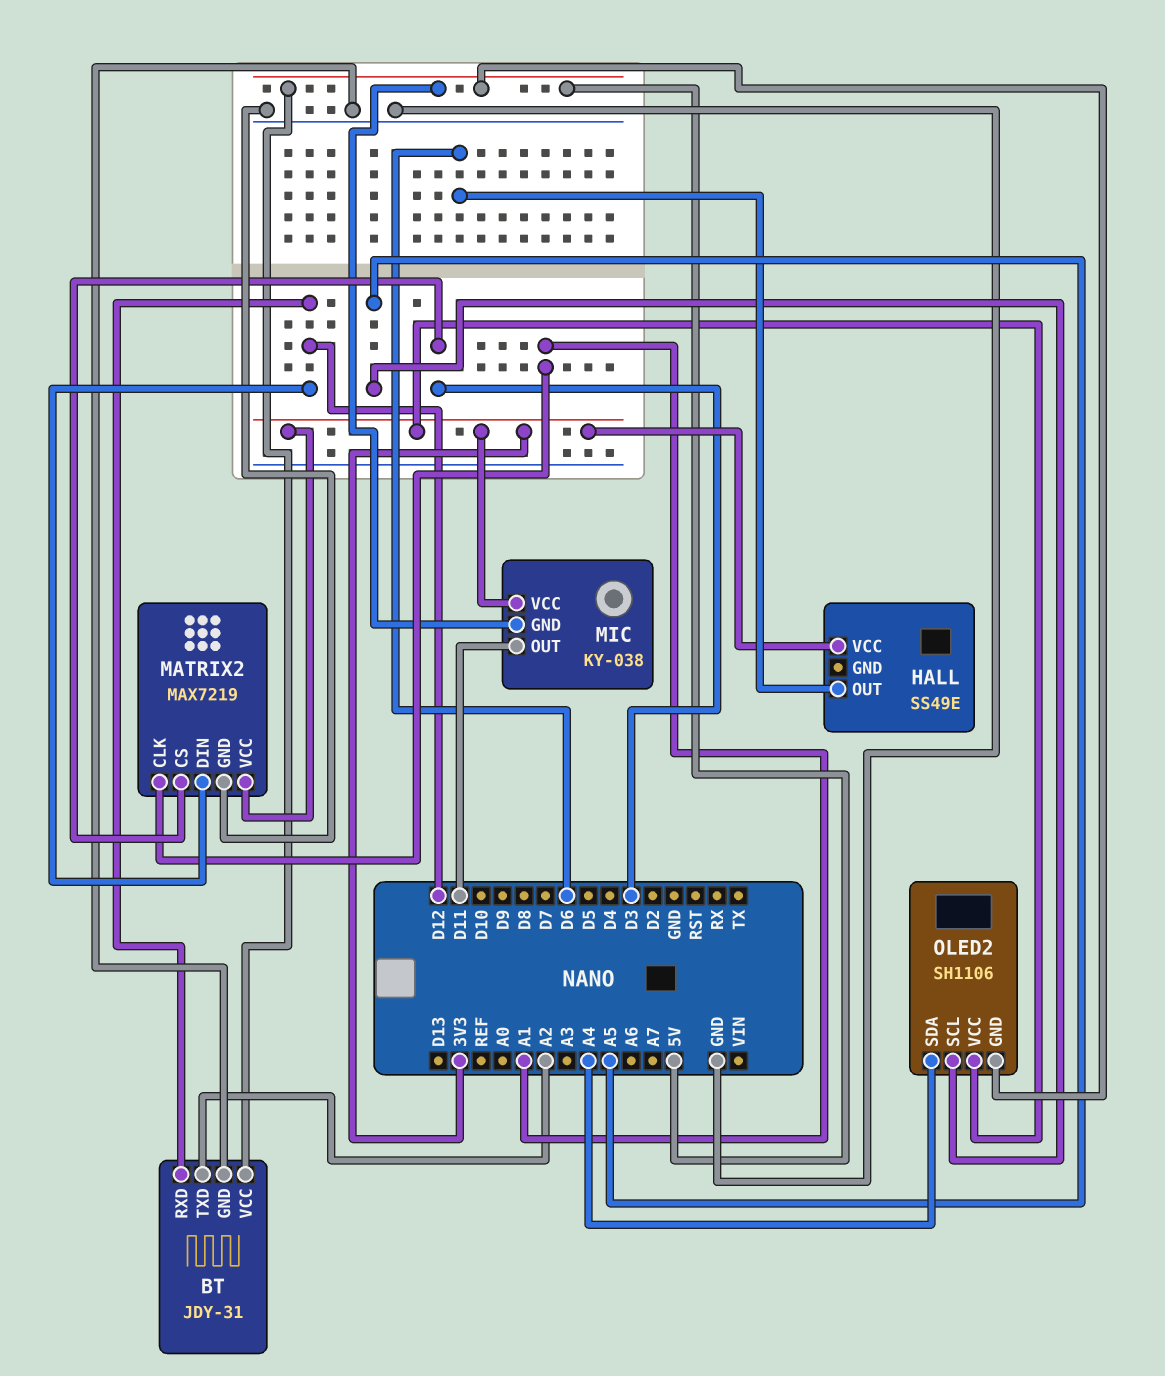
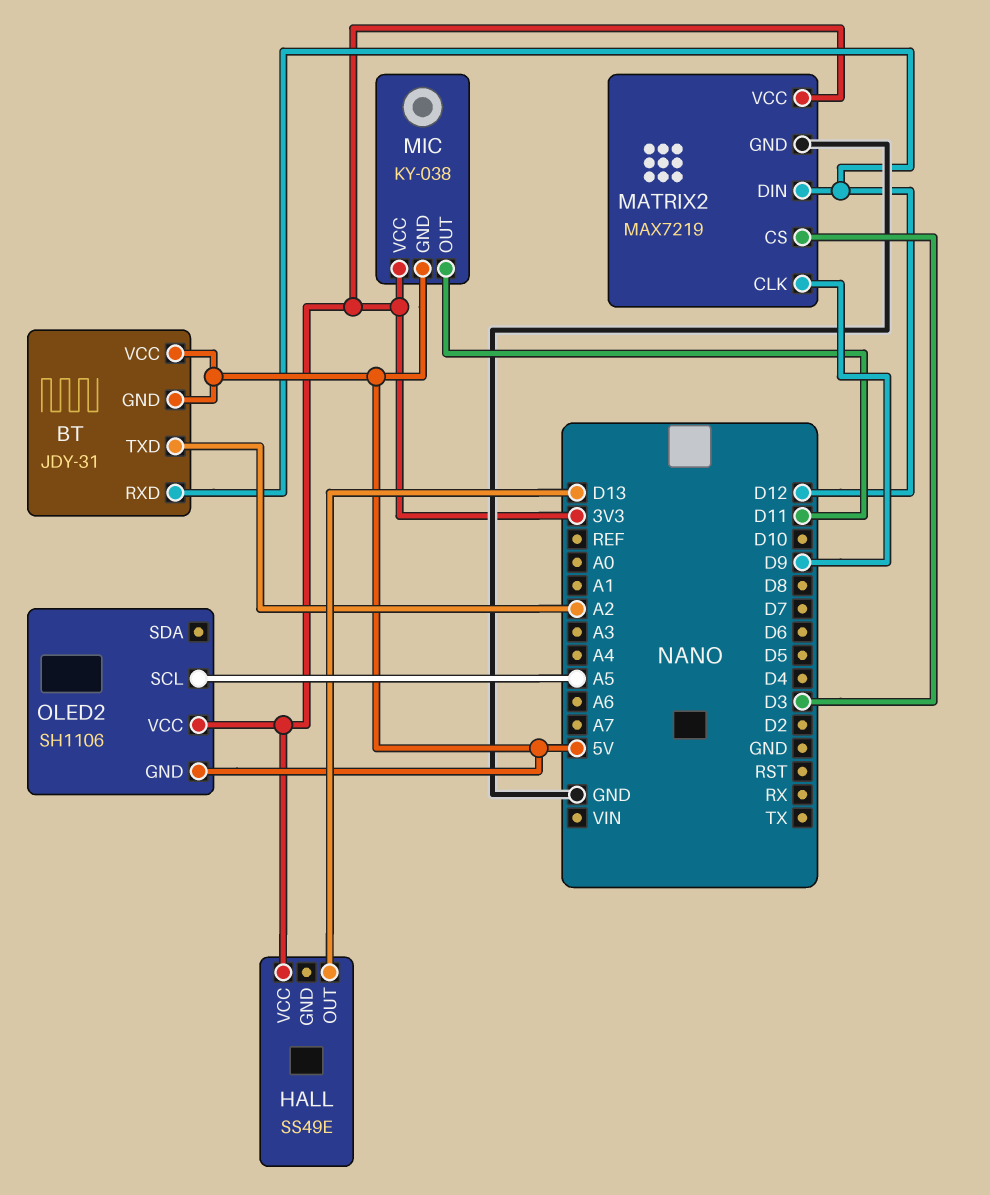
BT pin GND: GND -> 5V
HALL pin OUT: D6 -> D13
MATRIX2 pin CLK: A1 -> D9
OLED2 pin SDA: A4 -> none

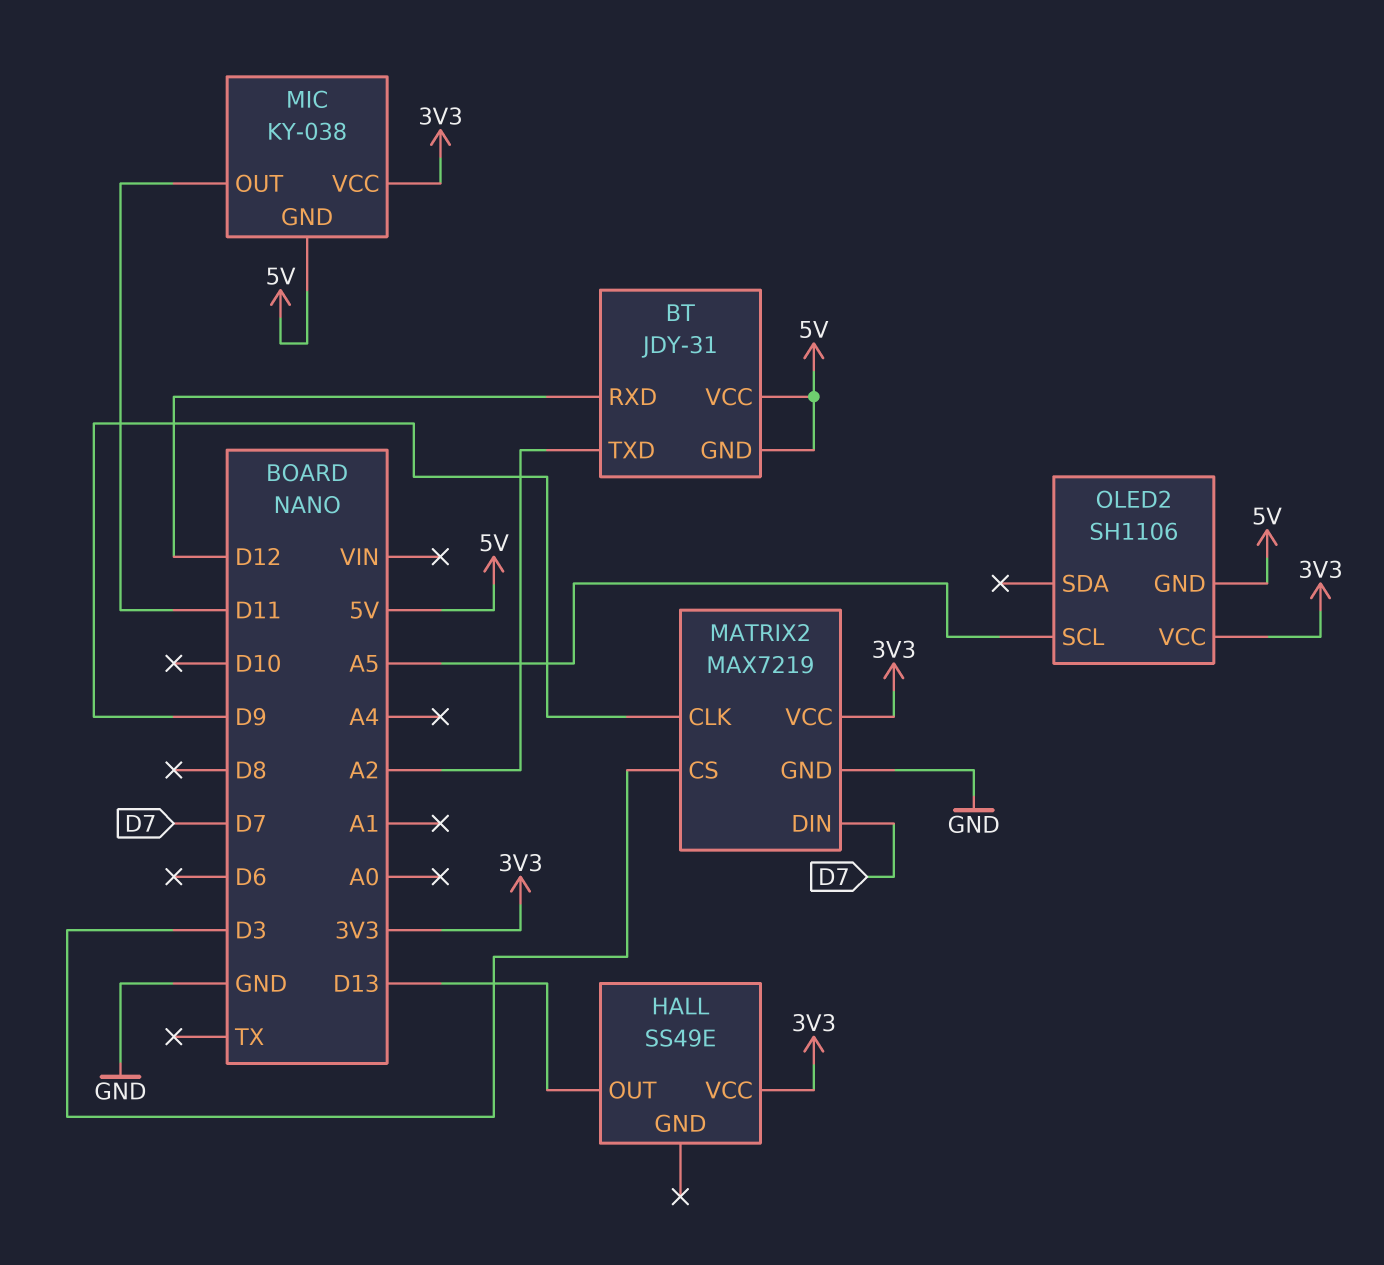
MATRIX2 pin DIN: D12 -> D7

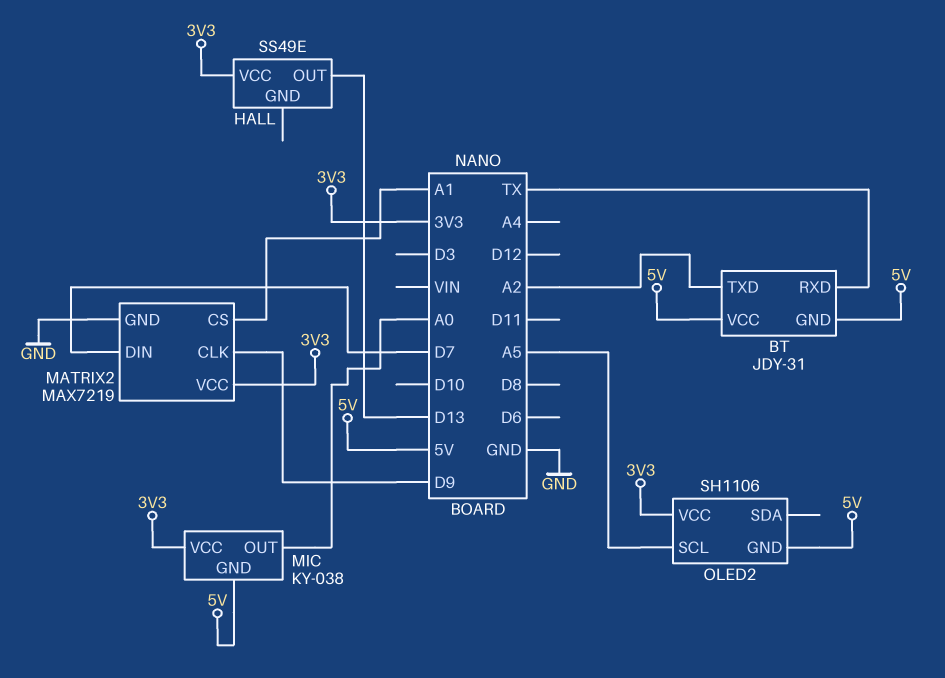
BT pin RXD: D12 -> TX
MATRIX2 pin CS: D3 -> A1
MIC pin OUT: D11 -> A0

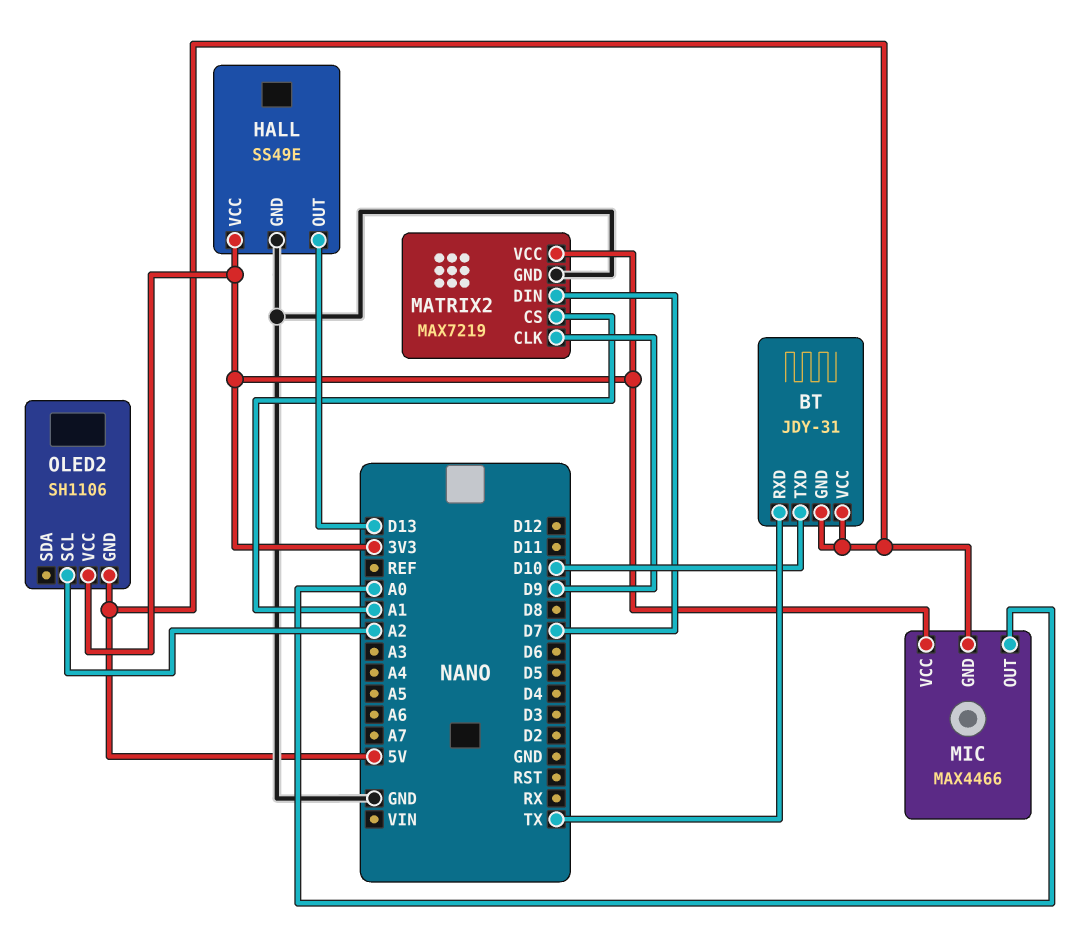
BT pin TXD: A2 -> D10
HALL pin GND: none -> GND
MIC: KY-038 -> MAX4466
OLED2 pin SCL: A5 -> A2

